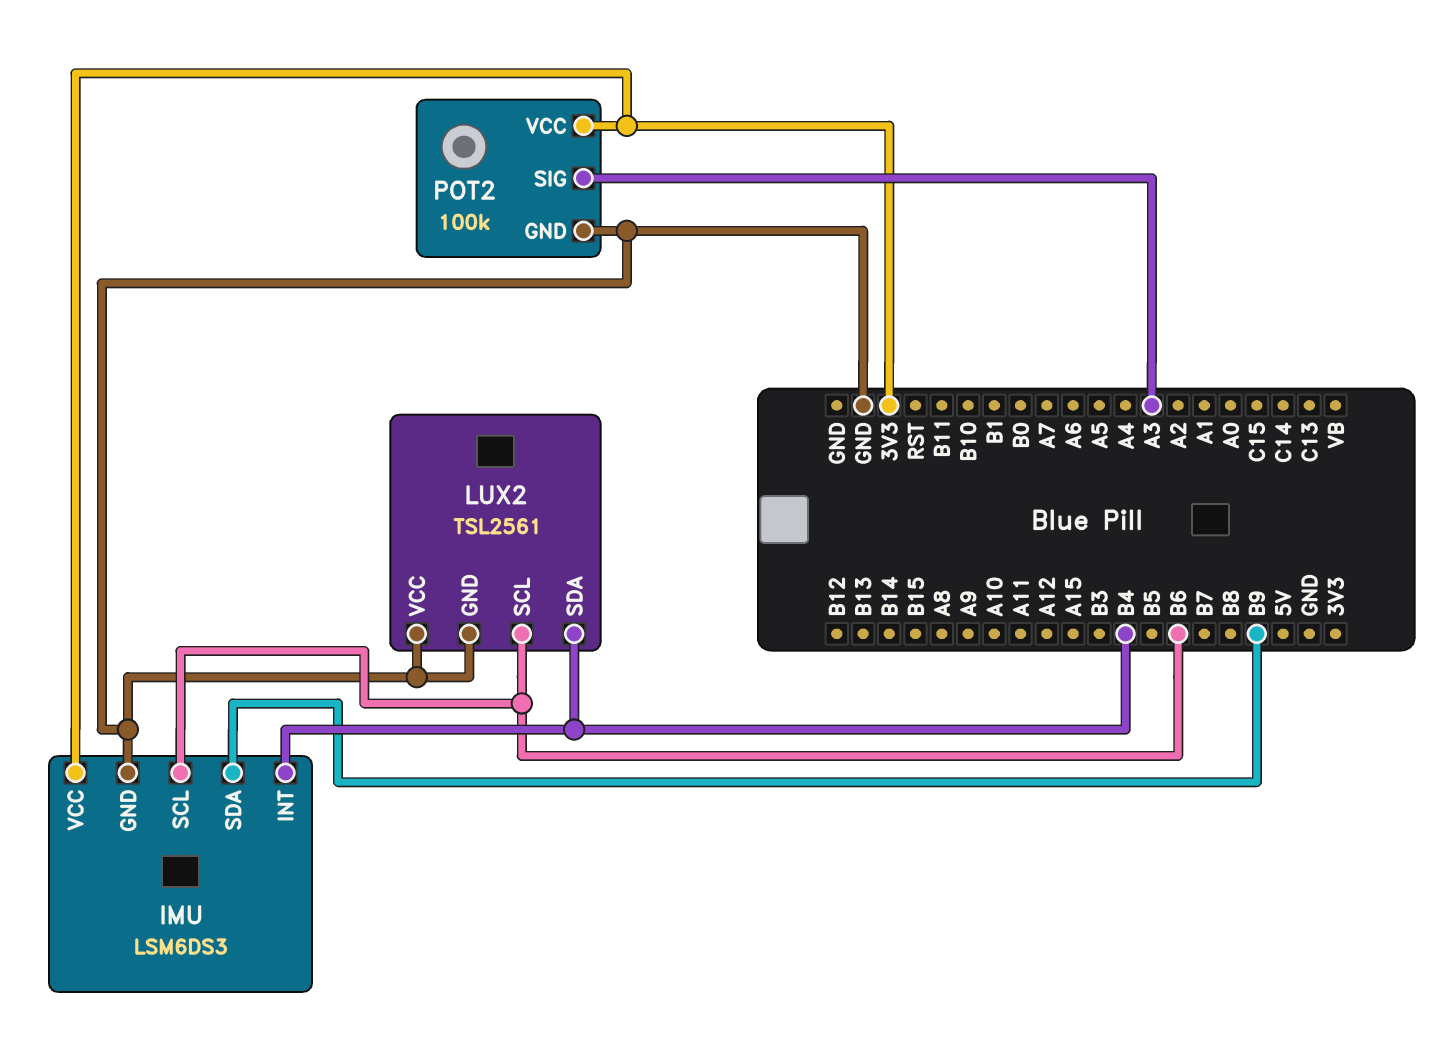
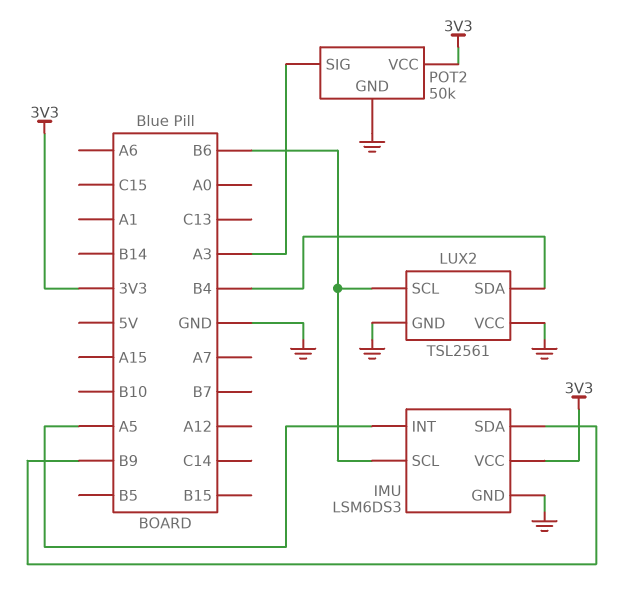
IMU pin INT: B4 -> A5
POT2: 100k -> 50k

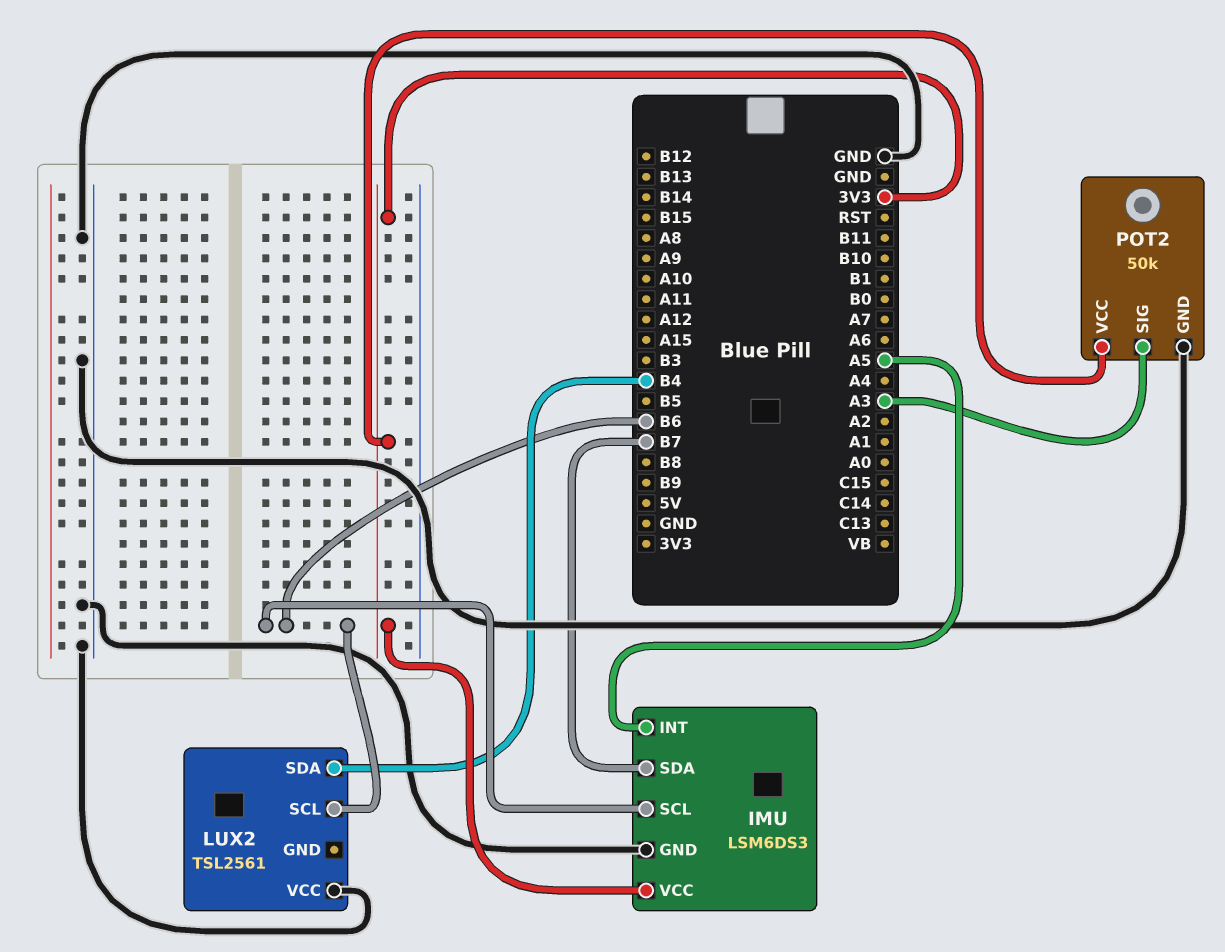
IMU pin SDA: B9 -> B7
LUX2 pin GND: GND -> none

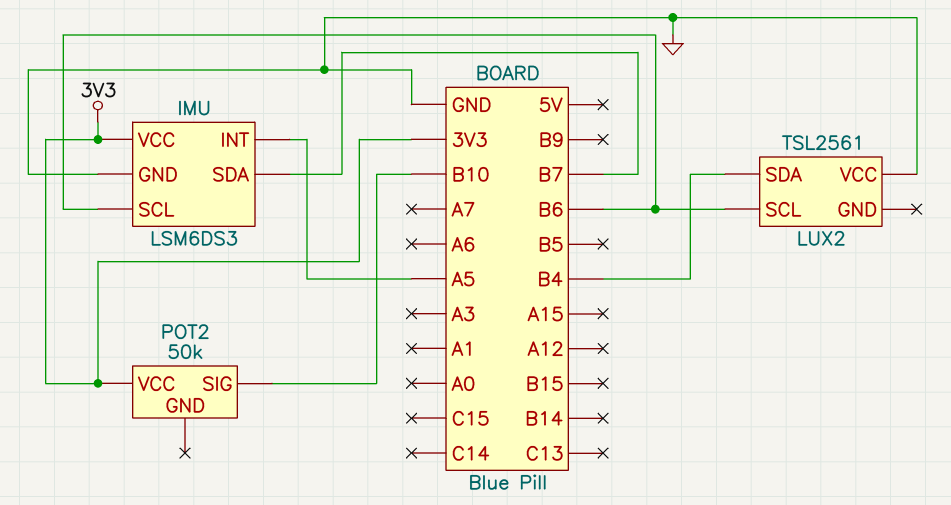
POT2 pin GND: GND -> none
POT2 pin SIG: A3 -> B10

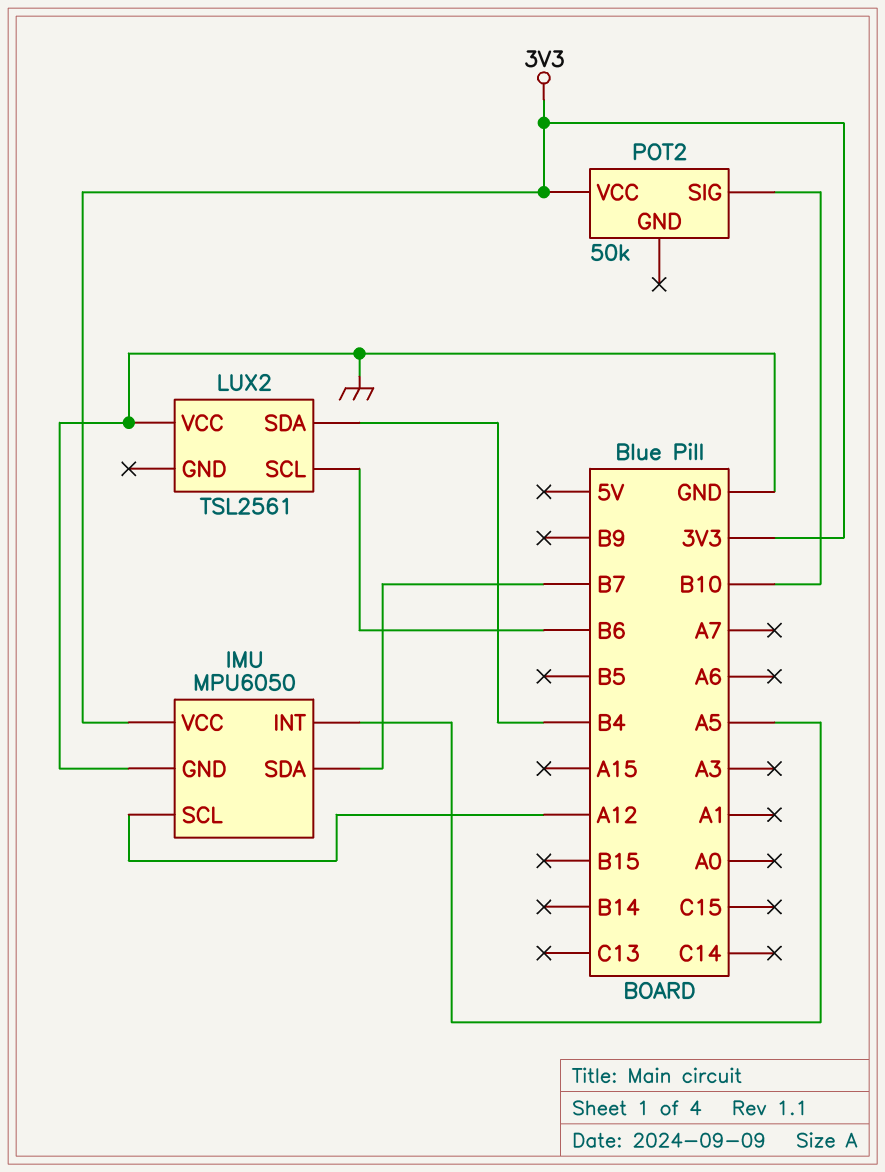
IMU: LSM6DS3 -> MPU6050
IMU pin SCL: B6 -> A12

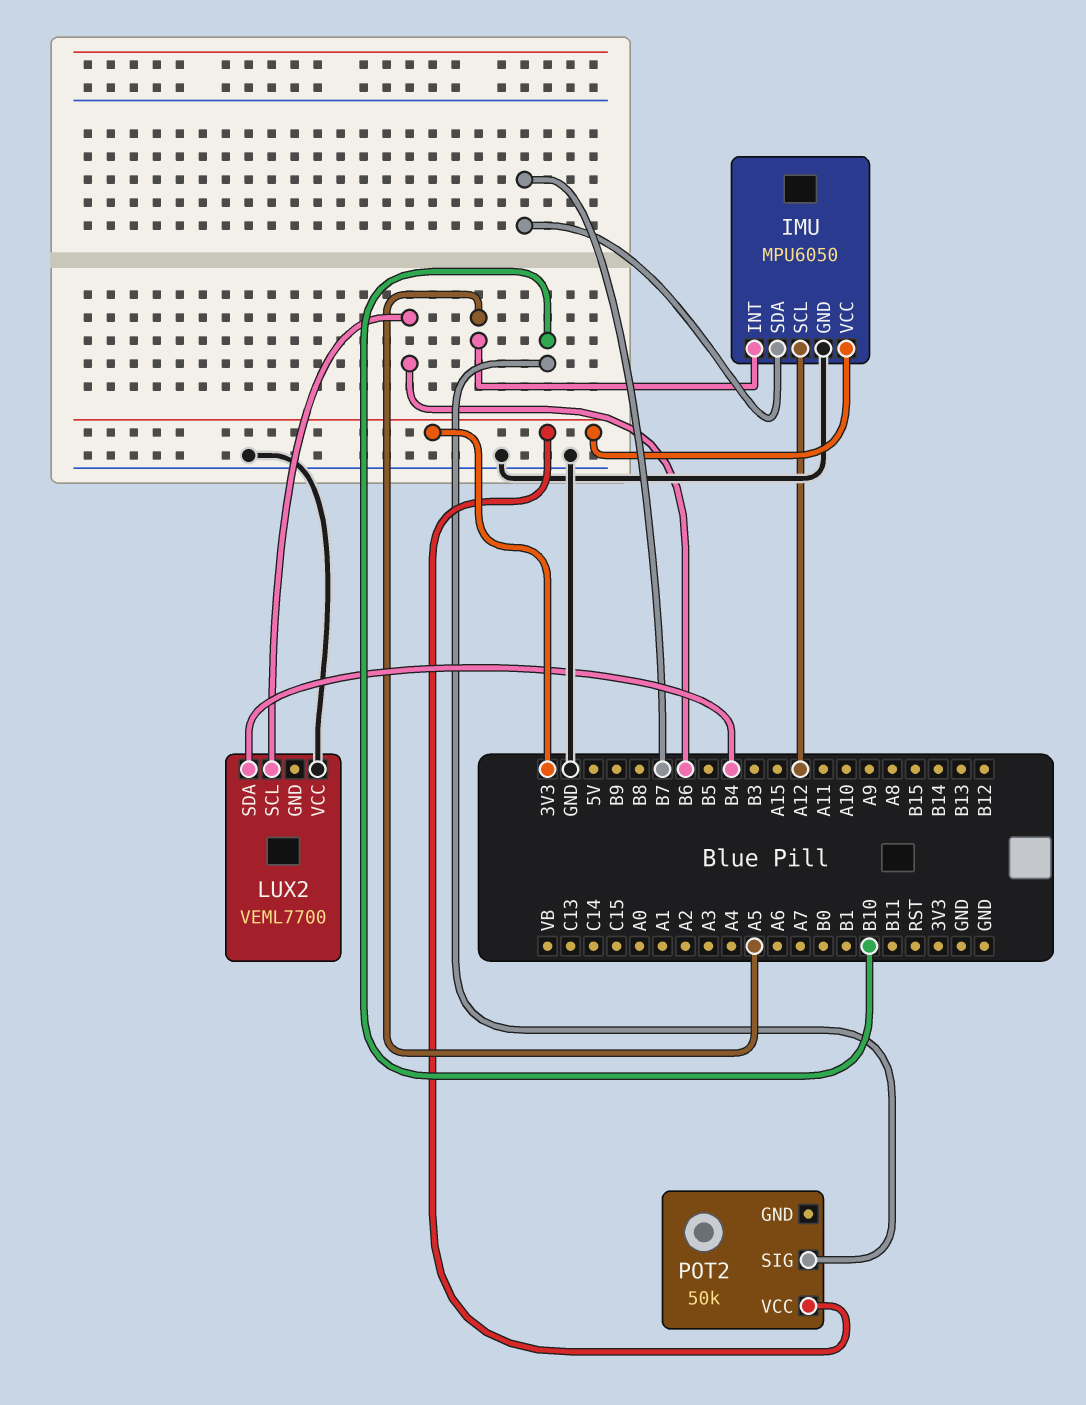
LUX2: TSL2561 -> VEML7700

